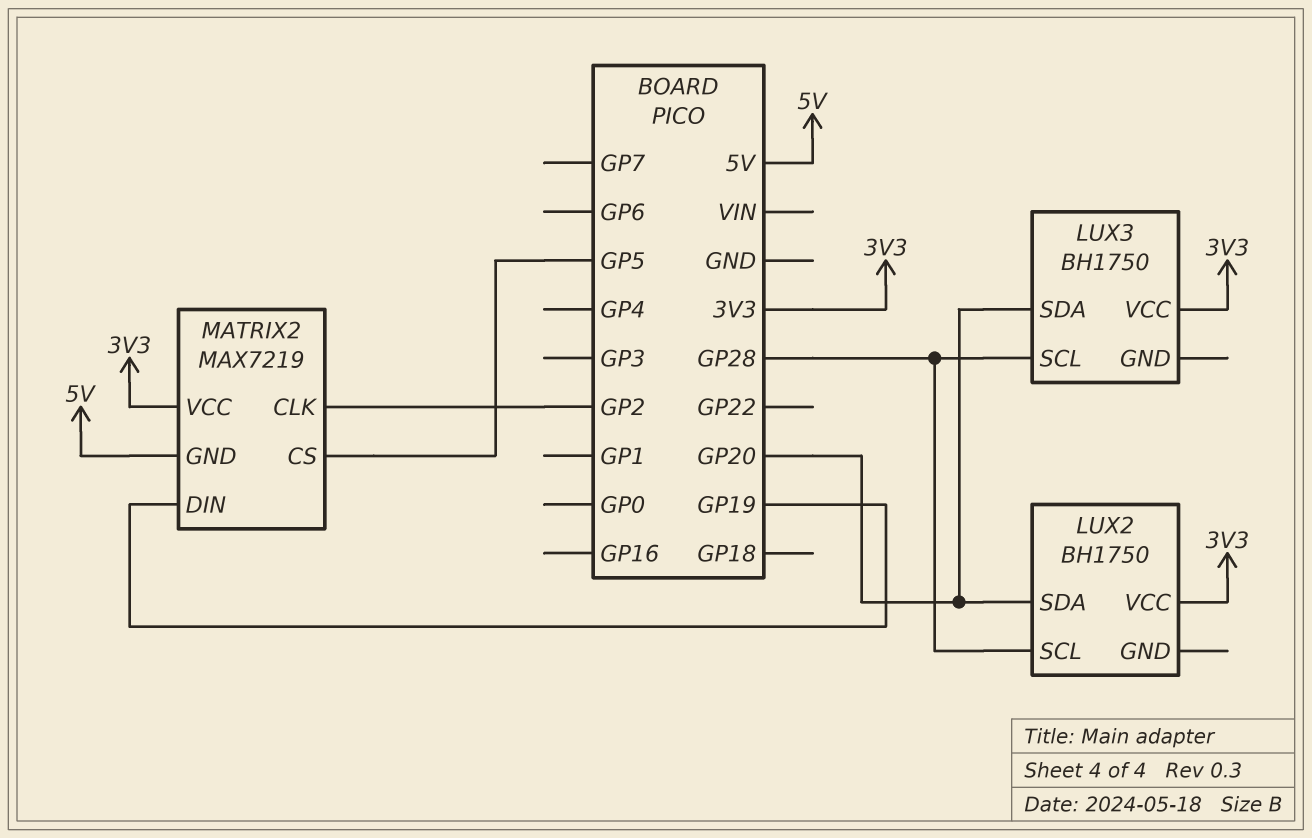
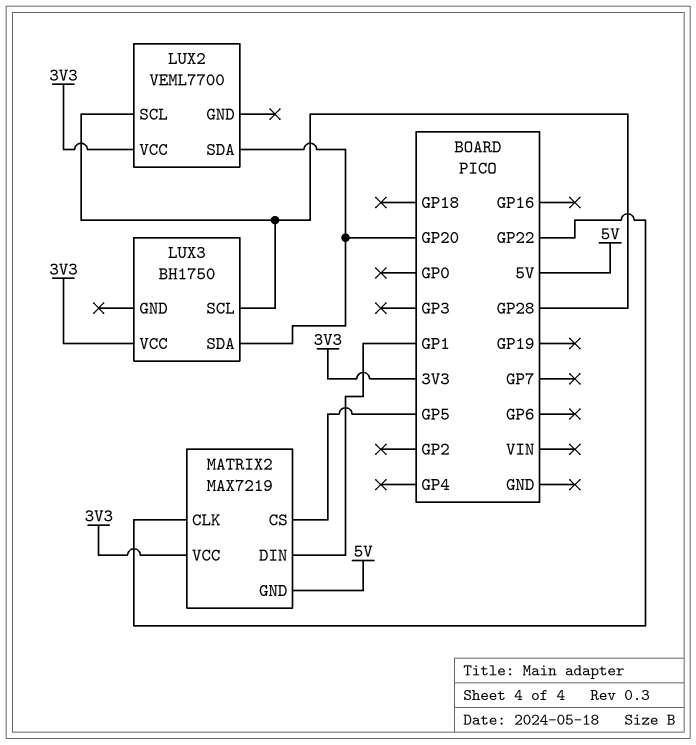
LUX2: BH1750 -> VEML7700
MATRIX2 pin CLK: GP2 -> GP22
MATRIX2 pin DIN: GP19 -> GP1

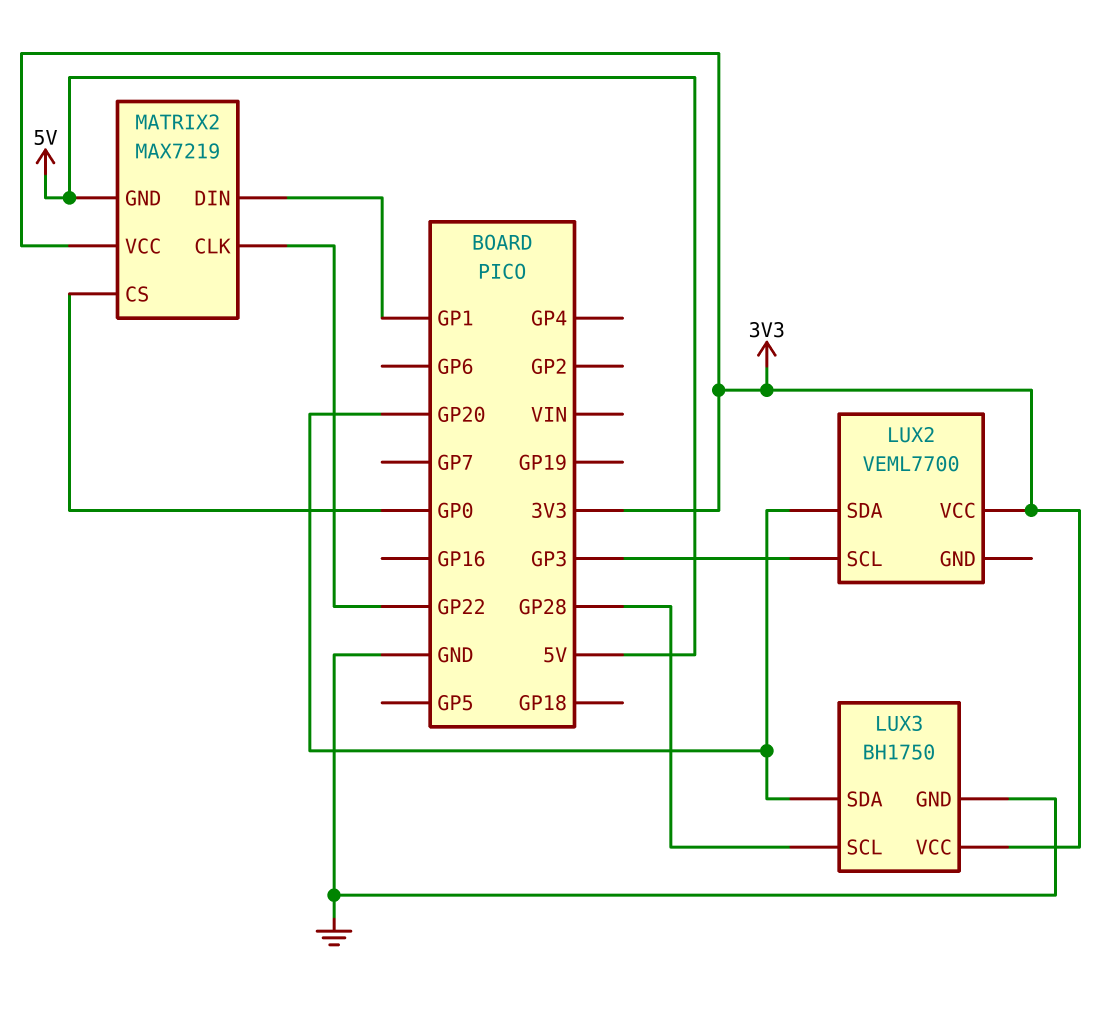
LUX2 pin SCL: GP28 -> GP3
LUX3 pin GND: none -> GND
MATRIX2 pin CS: GP5 -> GP0

